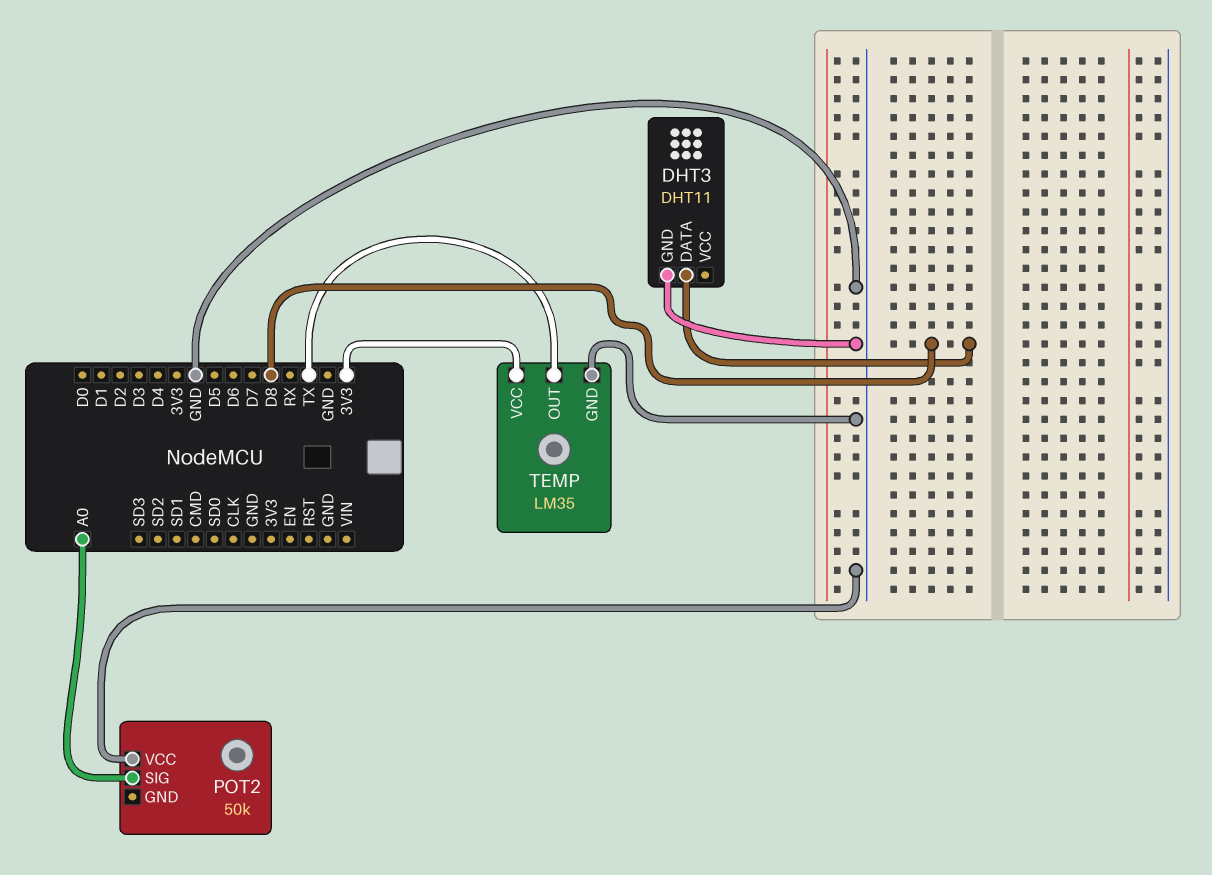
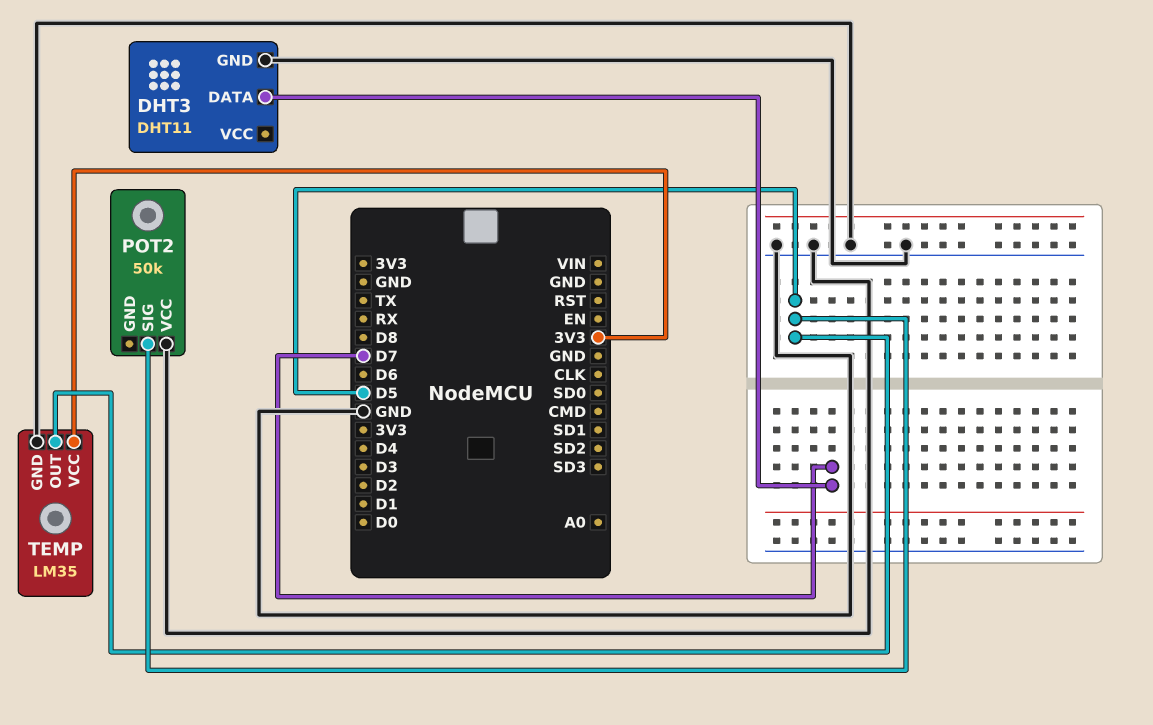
DHT3 pin DATA: D8 -> D7
POT2 pin SIG: A0 -> D5
TEMP pin OUT: TX -> D5

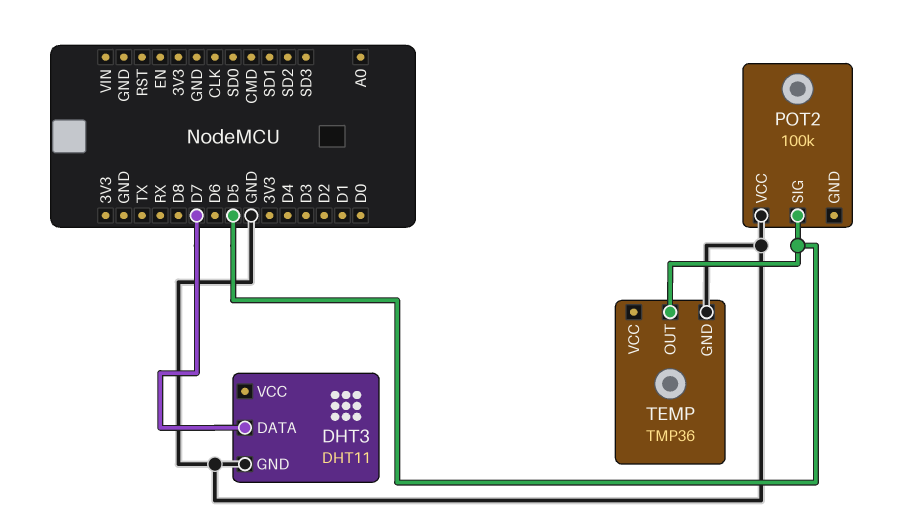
POT2: 50k -> 100k
TEMP: LM35 -> TMP36
TEMP pin VCC: 3V3 -> none

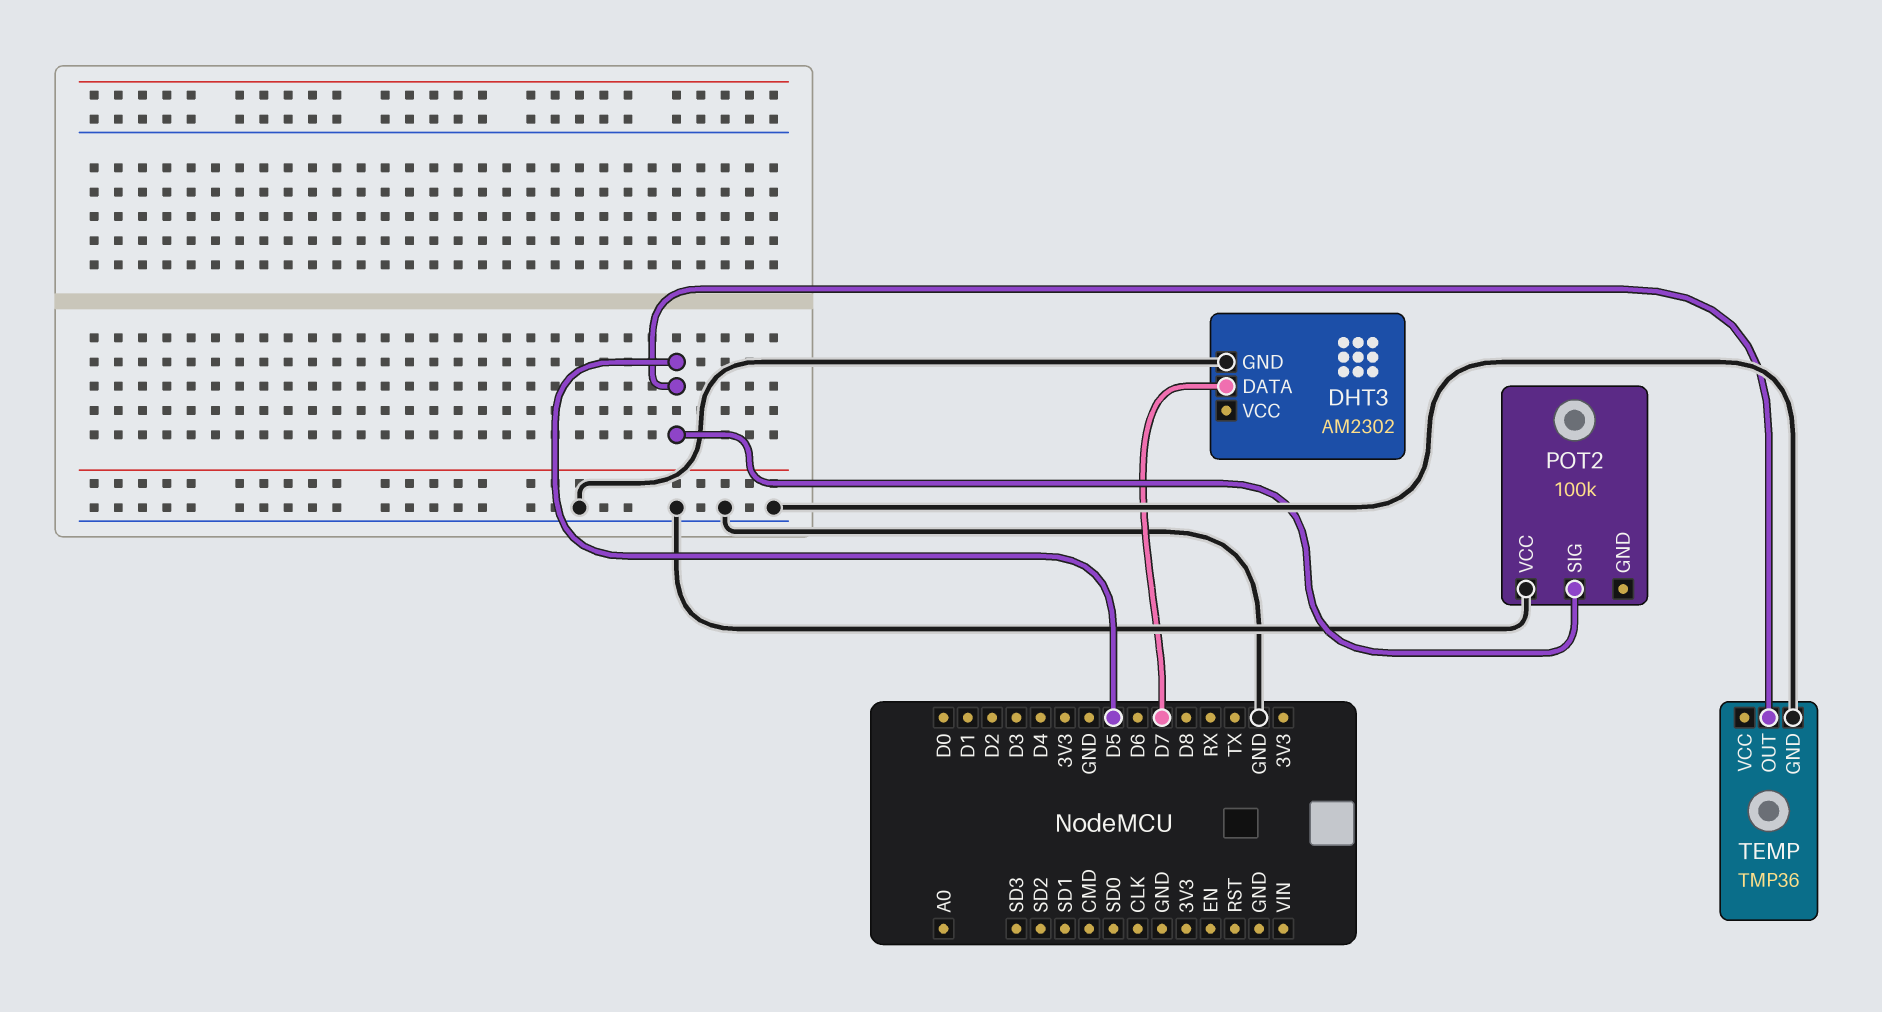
DHT3: DHT11 -> AM2302

